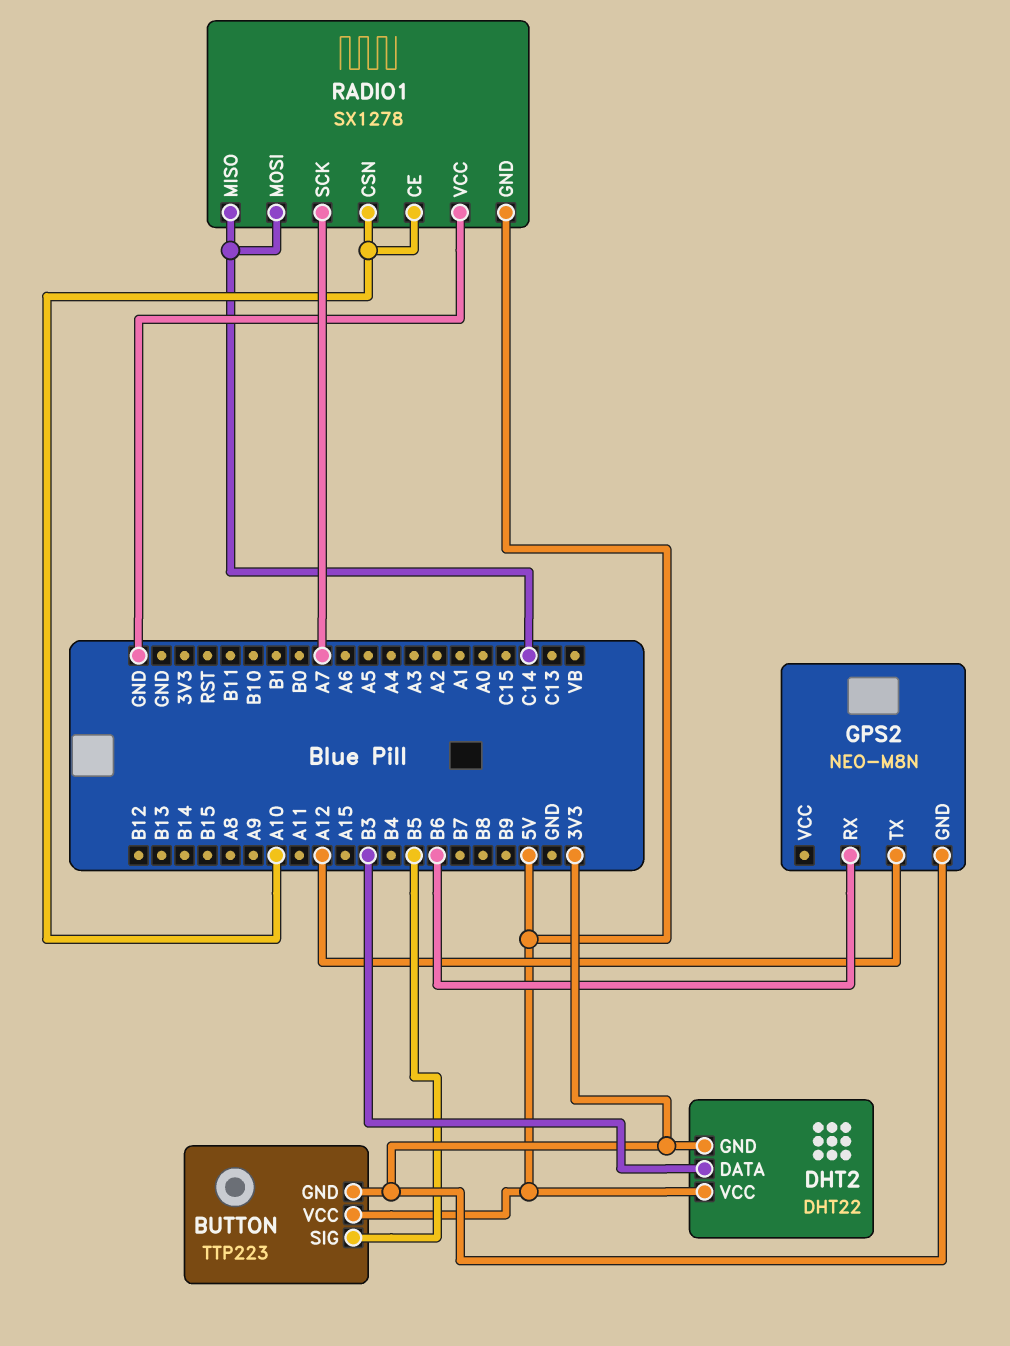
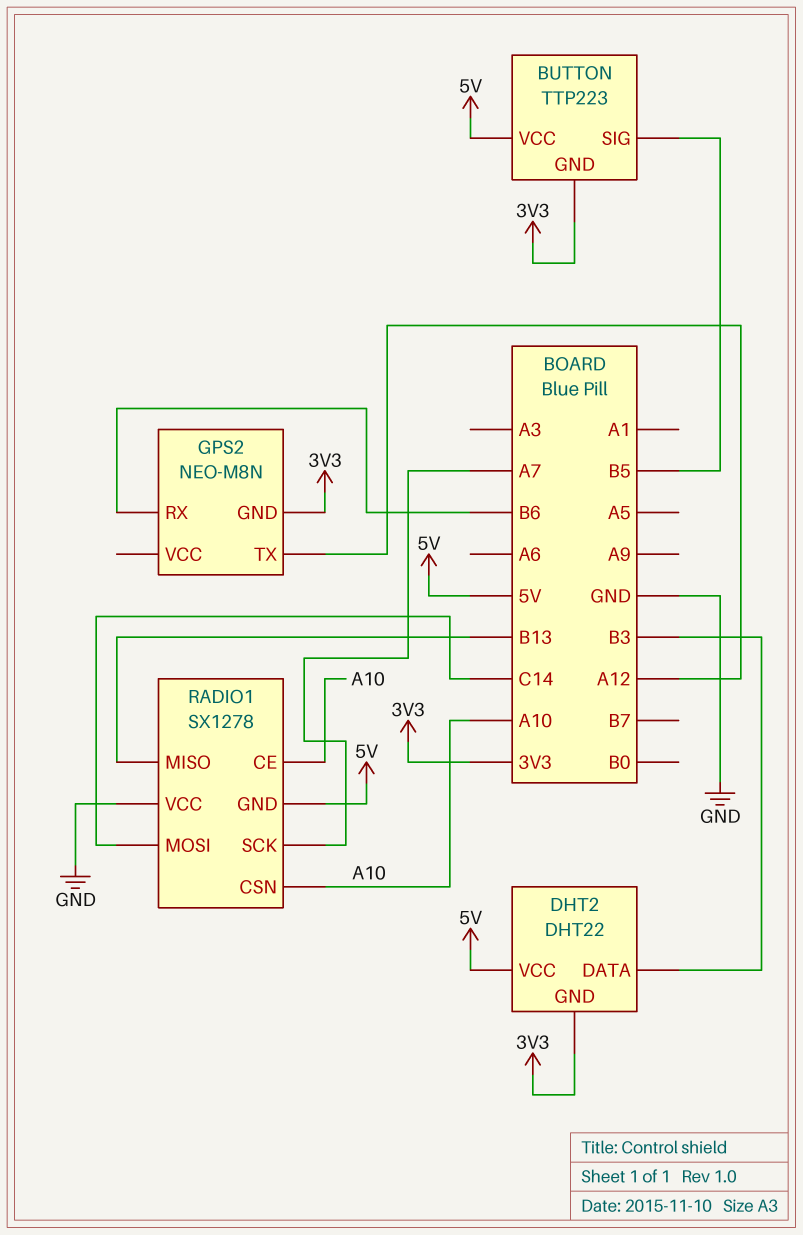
RADIO1 pin MISO: C14 -> B13

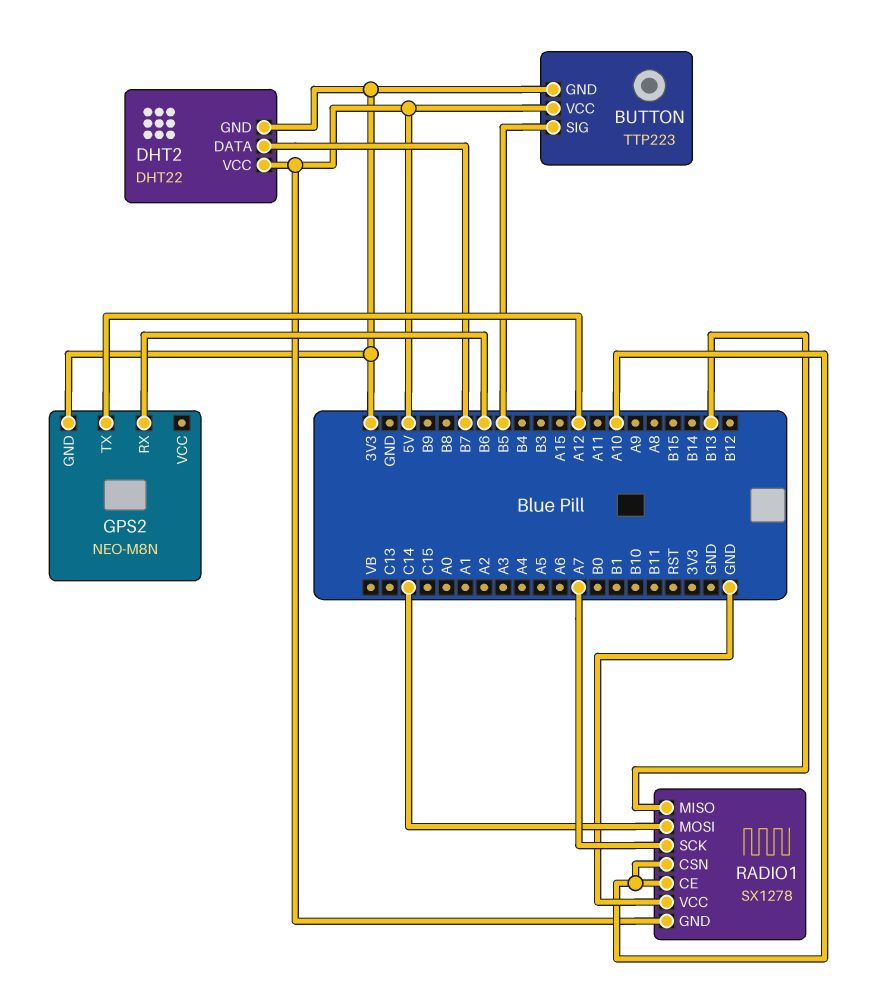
DHT2 pin DATA: B3 -> B7

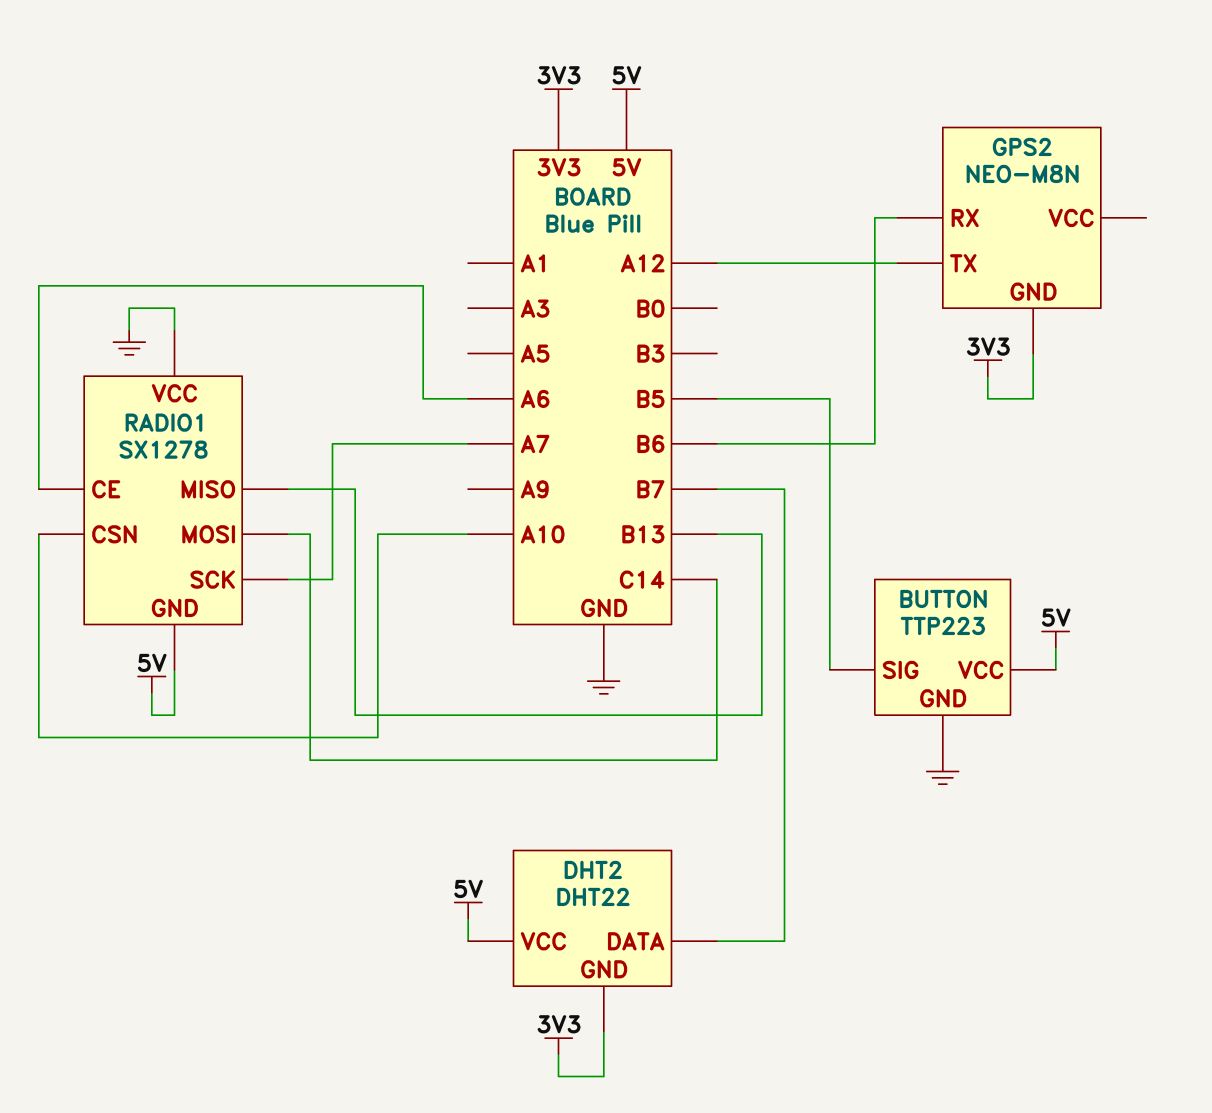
BUTTON pin GND: 3V3 -> GND
RADIO1 pin CE: A10 -> A6

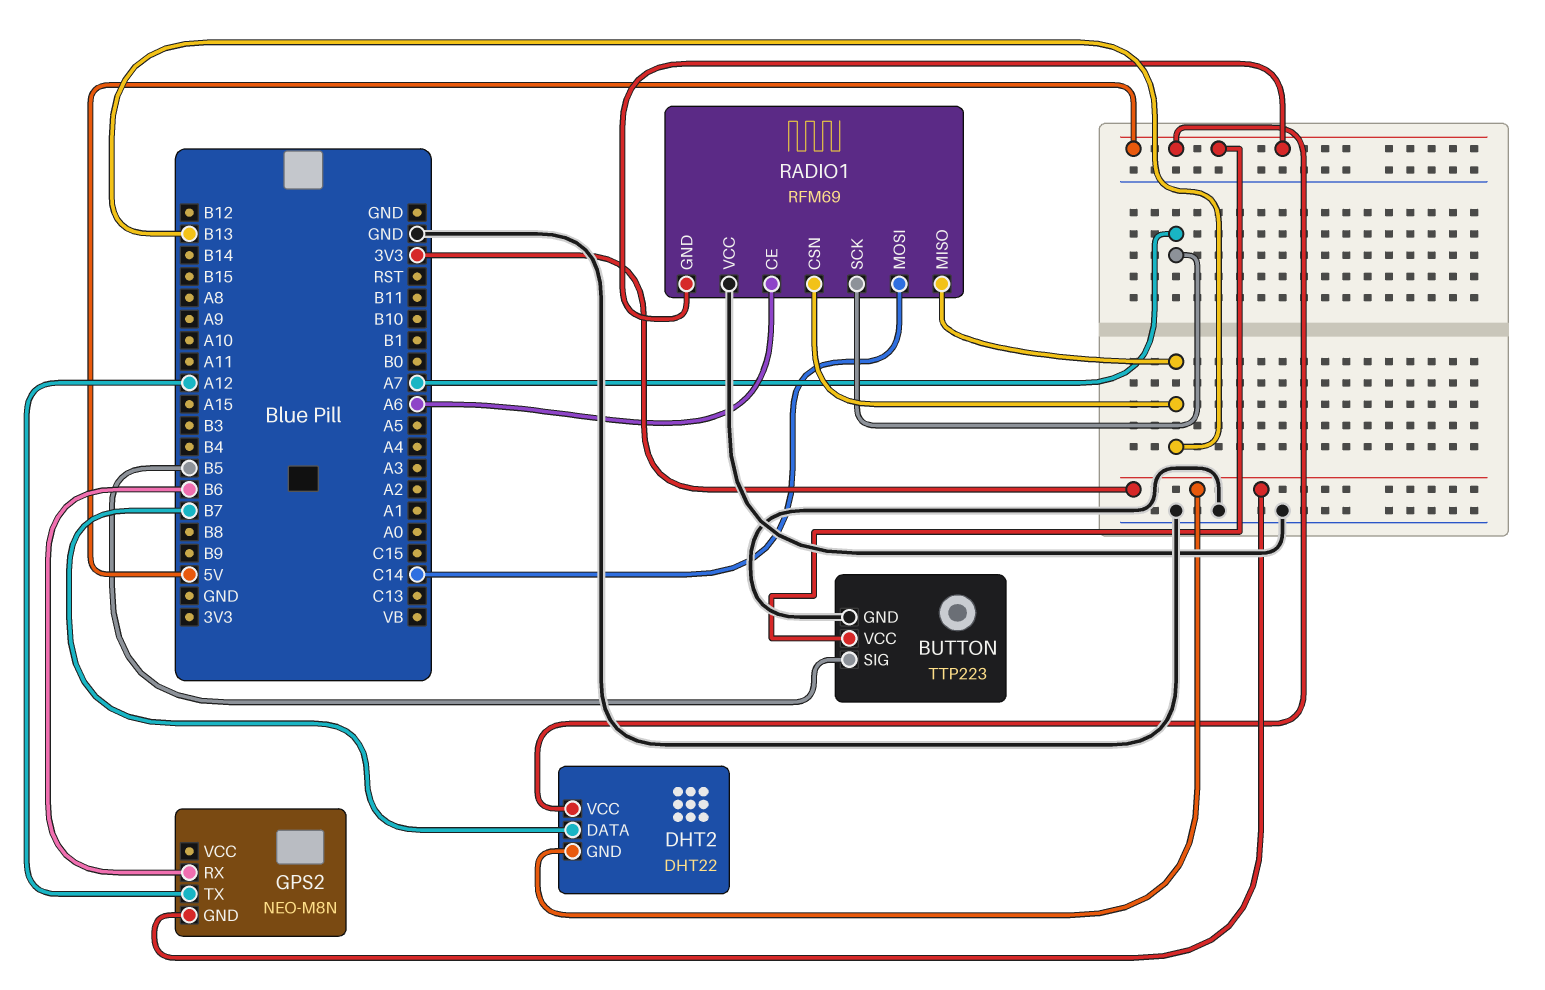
RADIO1: SX1278 -> RFM69
RADIO1 pin CSN: A10 -> B13

